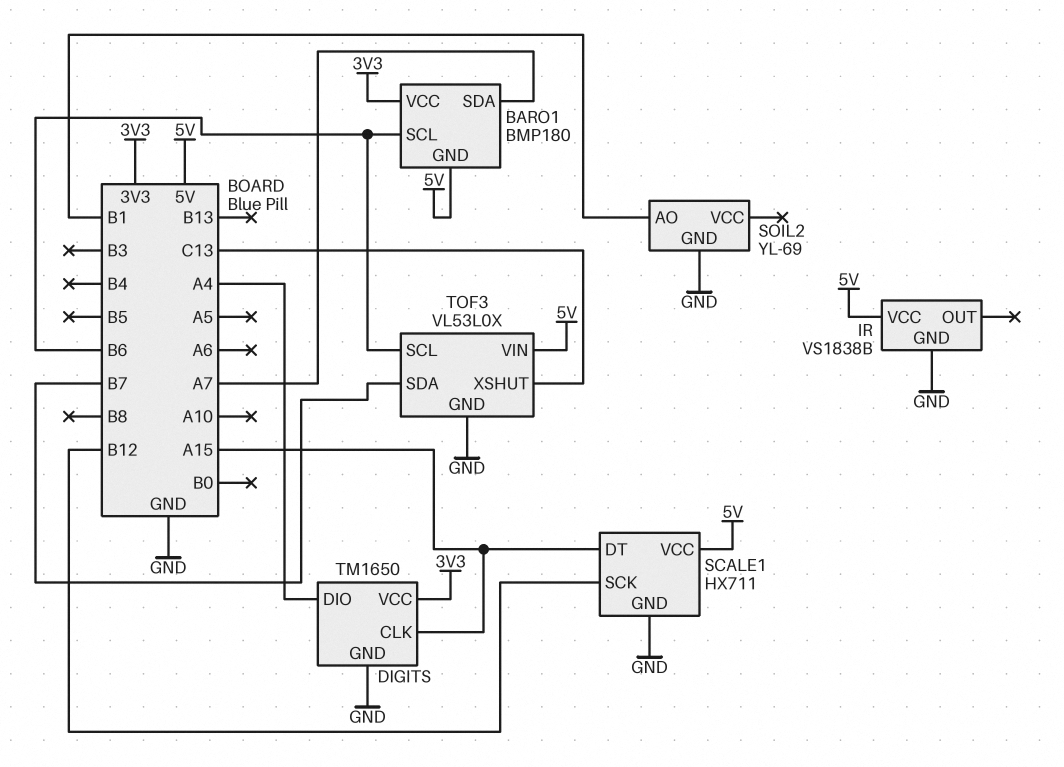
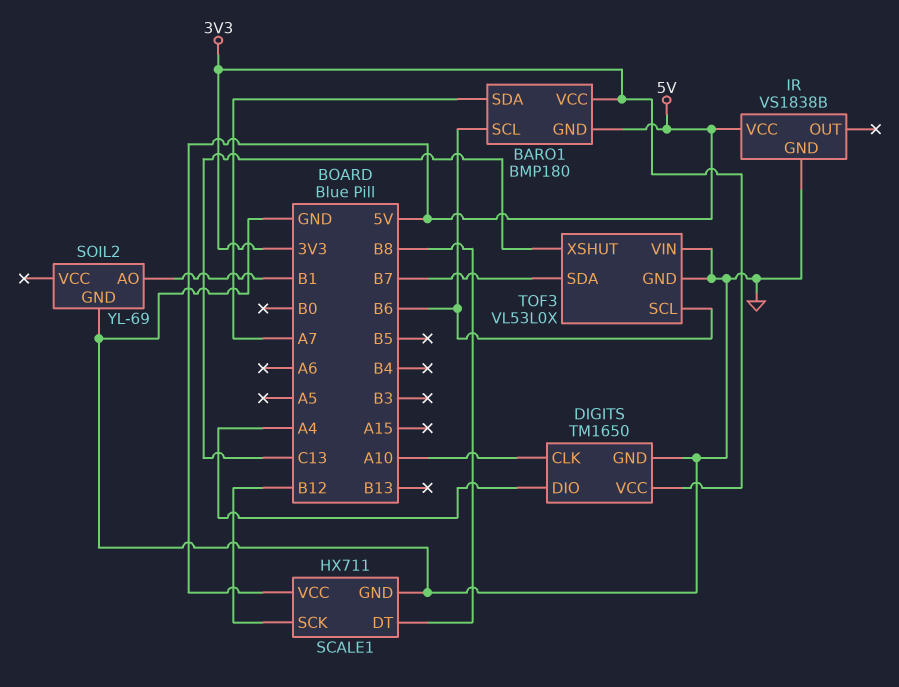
DIGITS pin CLK: A15 -> A10
SCALE1 pin DT: A15 -> B8
TOF3 pin VIN: 5V -> GND

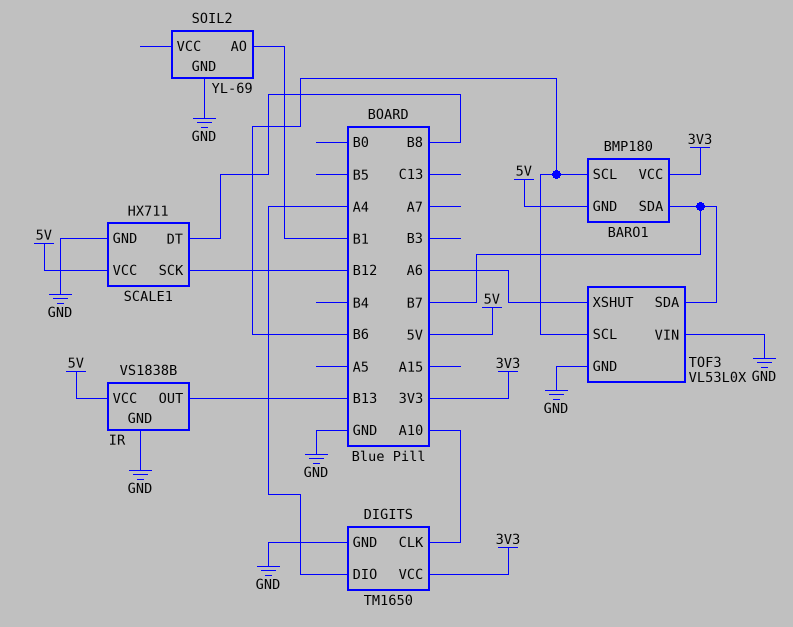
BARO1 pin SDA: A7 -> B7
IR pin OUT: none -> B13
TOF3 pin XSHUT: C13 -> A6

